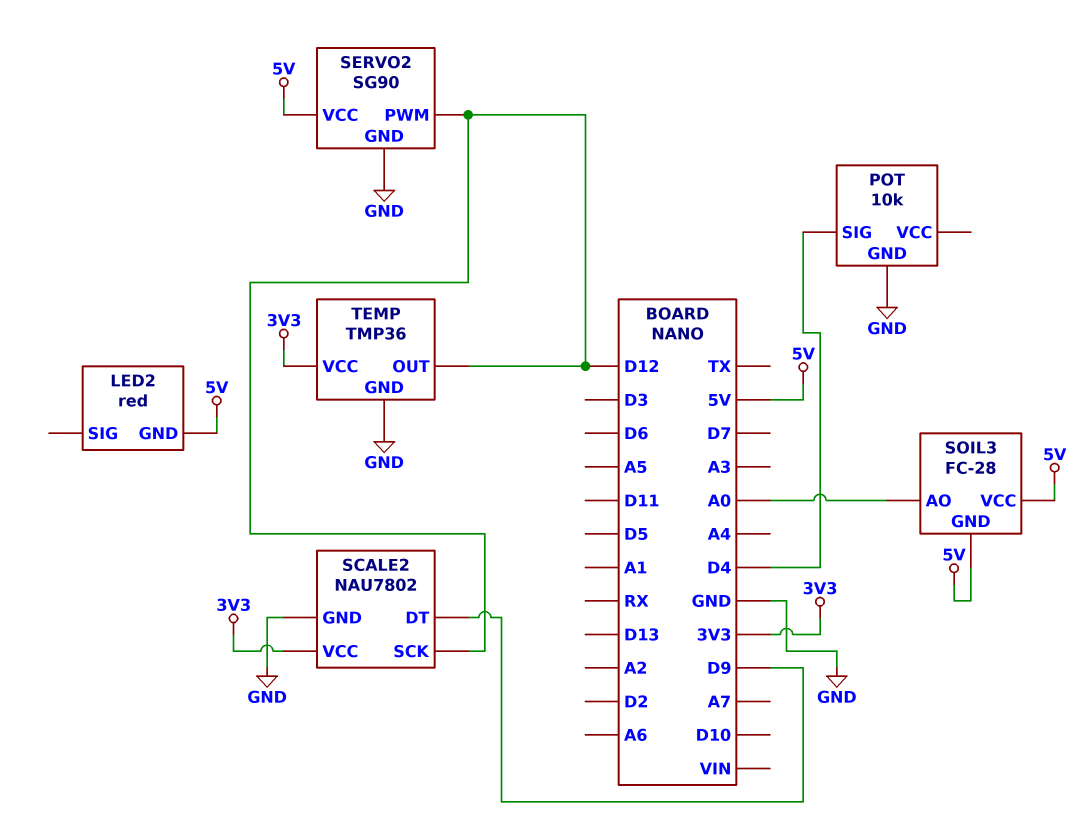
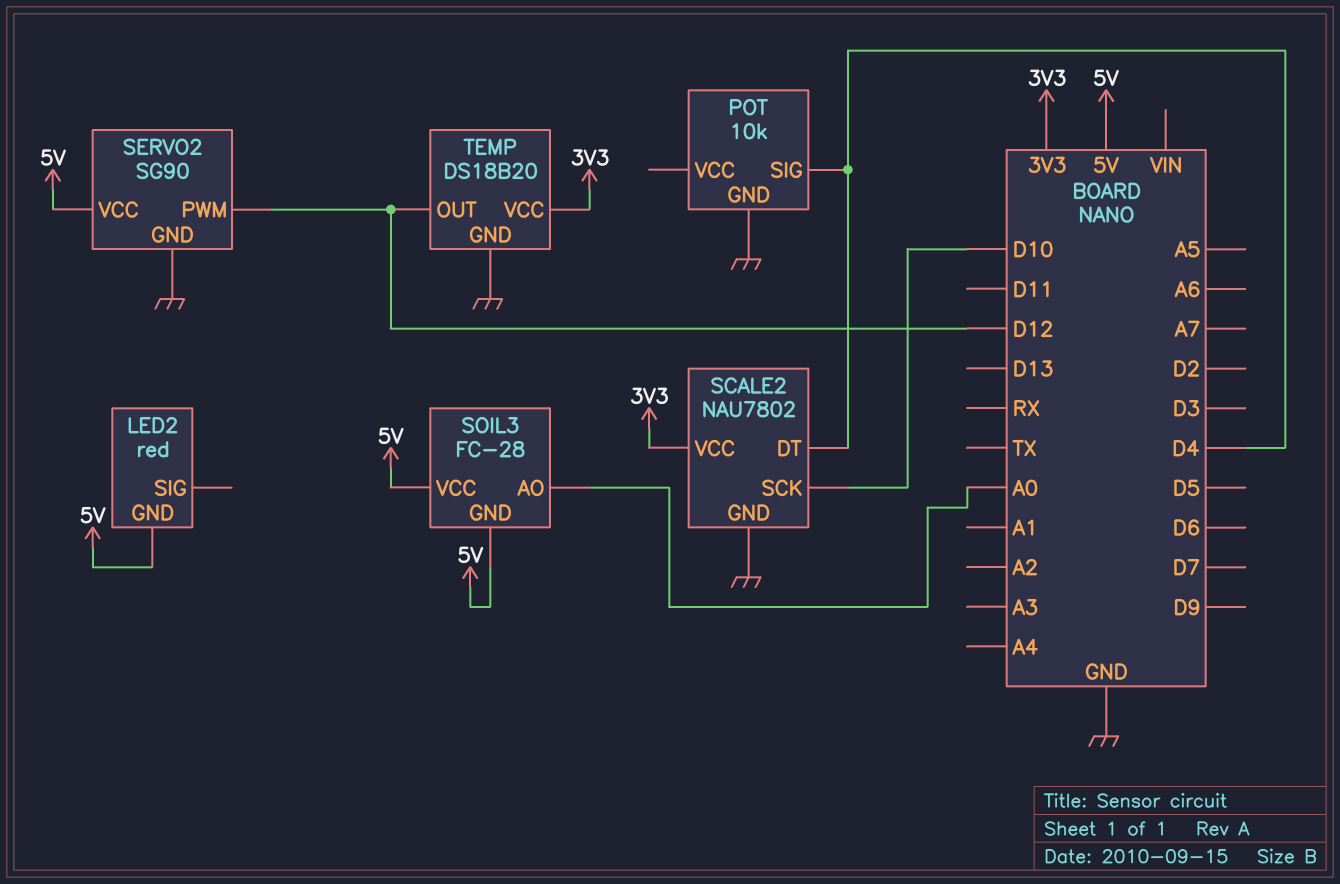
SCALE2 pin DT: D9 -> D4
SCALE2 pin SCK: D12 -> D10
TEMP: TMP36 -> DS18B20

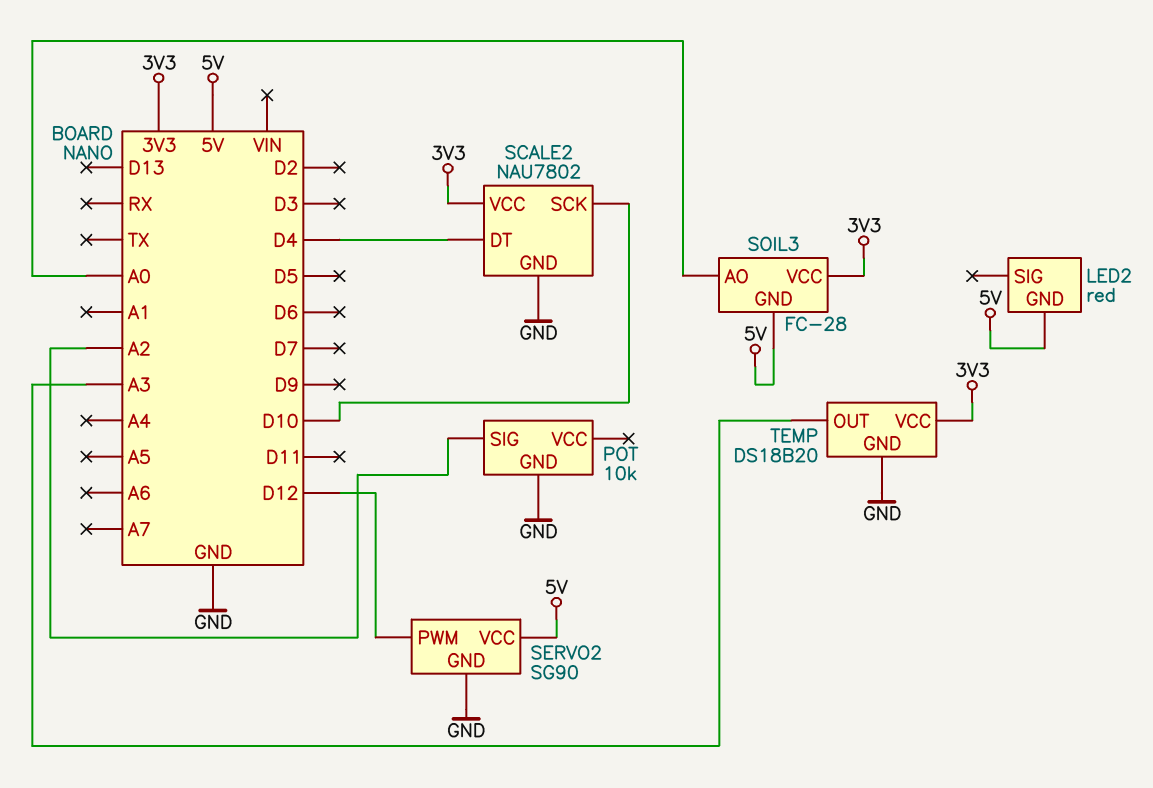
POT pin SIG: D4 -> A2
SOIL3 pin VCC: 5V -> 3V3
TEMP pin OUT: D12 -> A3

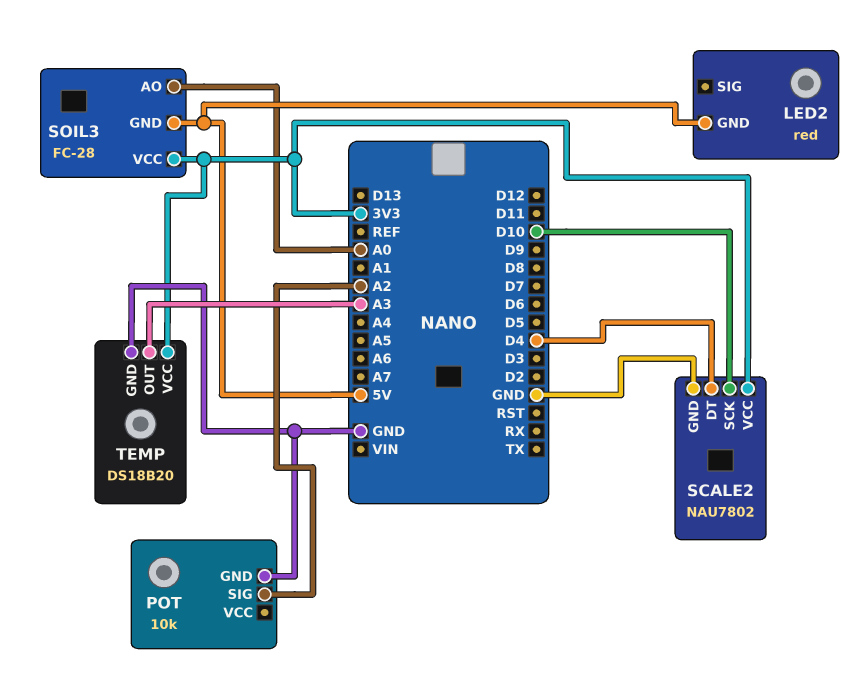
SERVO2: SG90 -> none
SERVO2 pin GND: GND -> none
SERVO2 pin PWM: D12 -> none
SERVO2 pin VCC: 5V -> none

